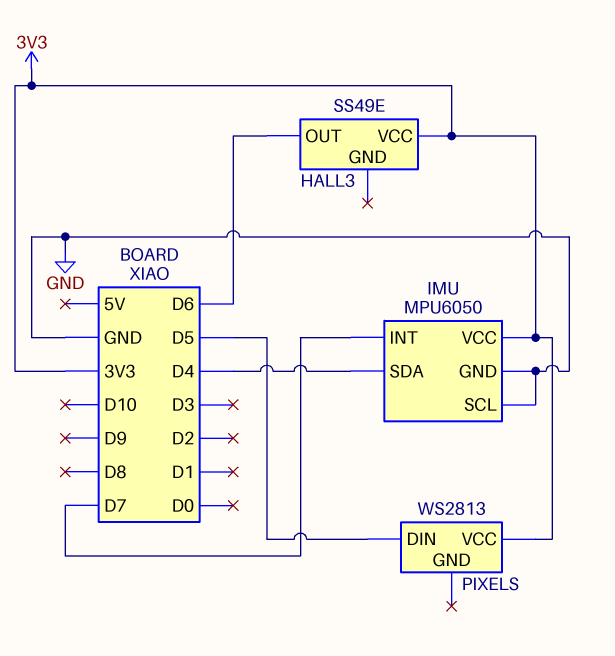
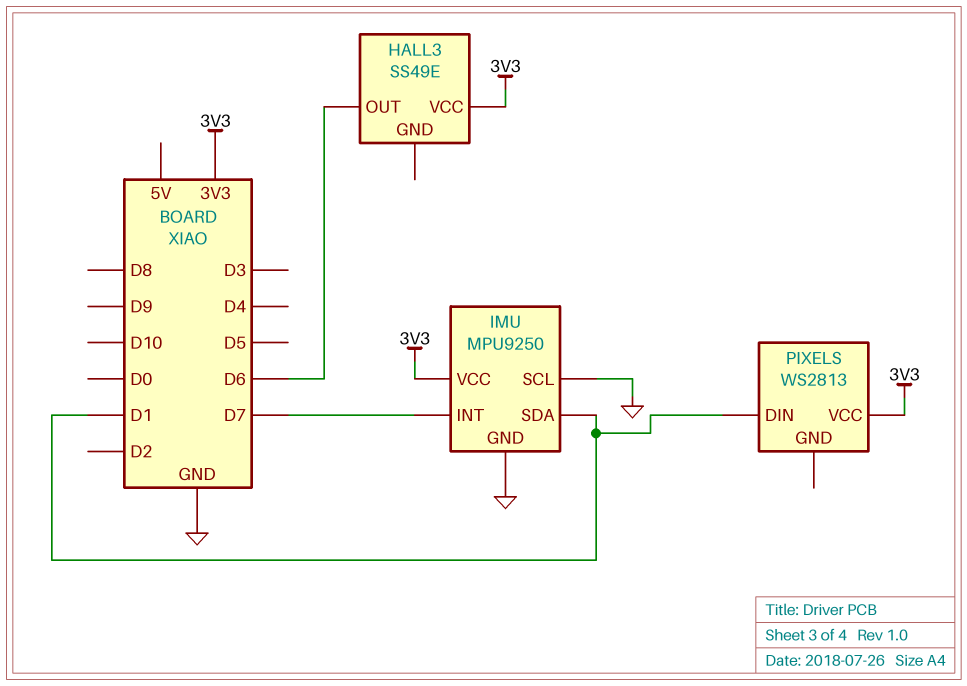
IMU: MPU6050 -> MPU9250
IMU pin SDA: D4 -> D1
PIXELS pin DIN: D5 -> D1

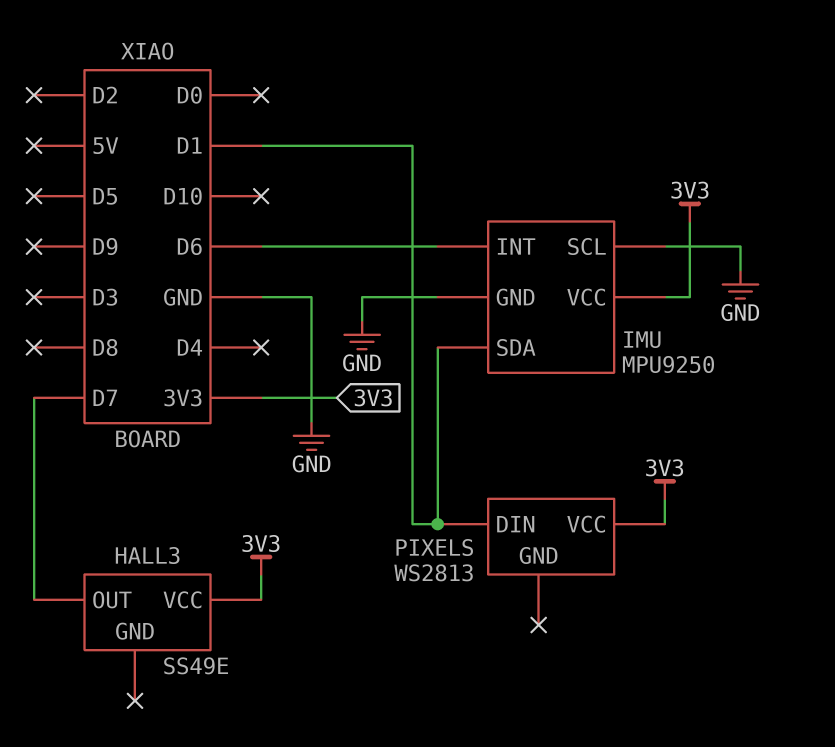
HALL3 pin OUT: D6 -> D7
IMU pin INT: D7 -> D6

